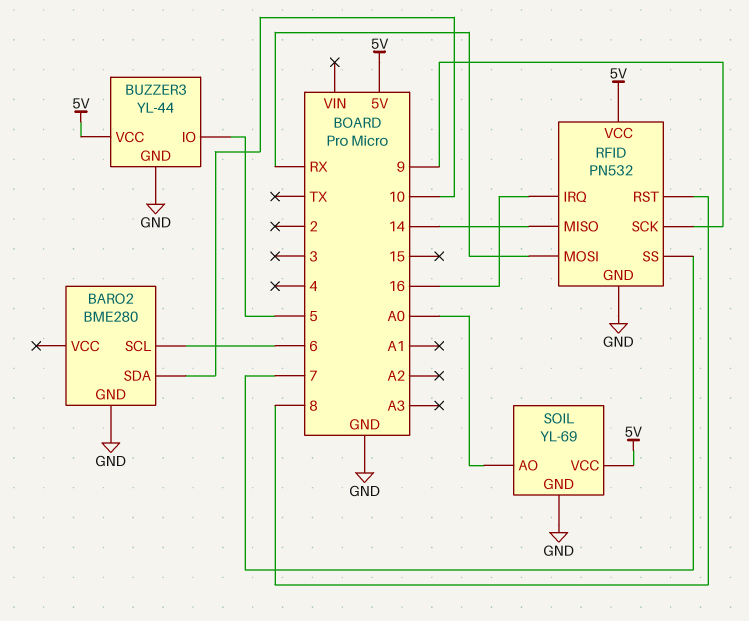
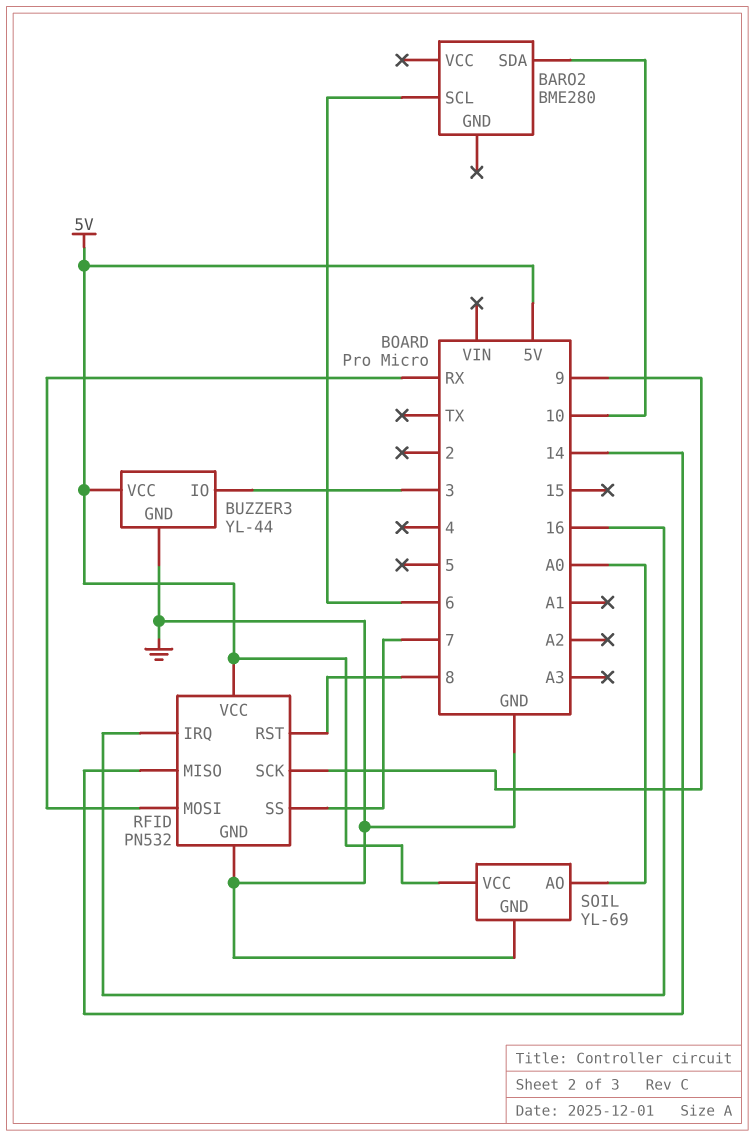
BARO2 pin GND: GND -> none
BUZZER3 pin IO: 5 -> 3

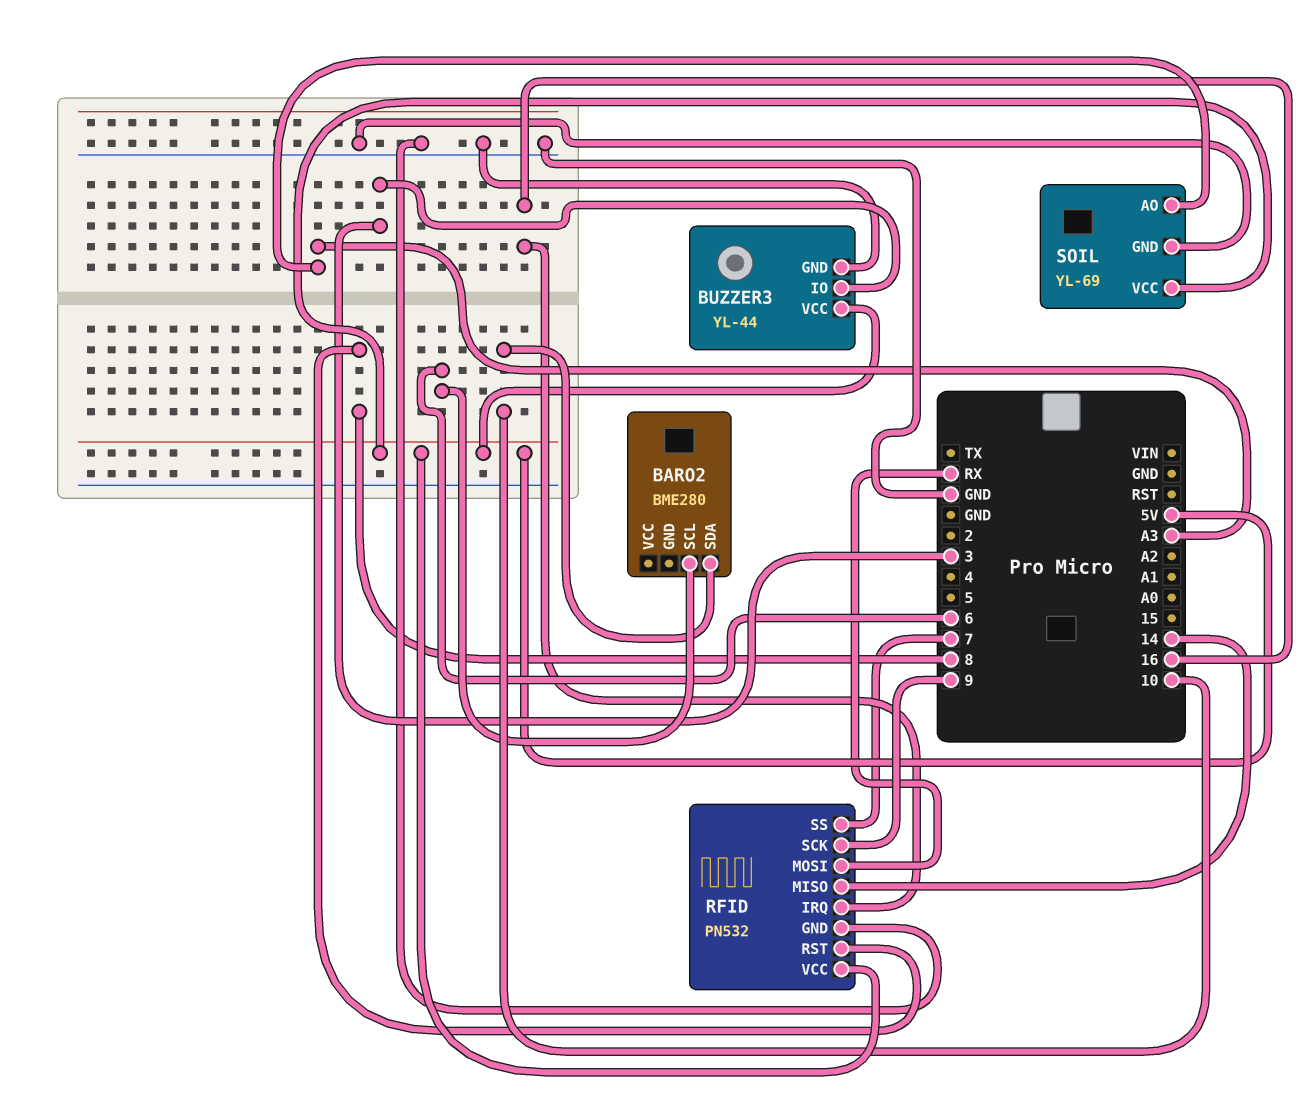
SOIL pin AO: A0 -> A3

